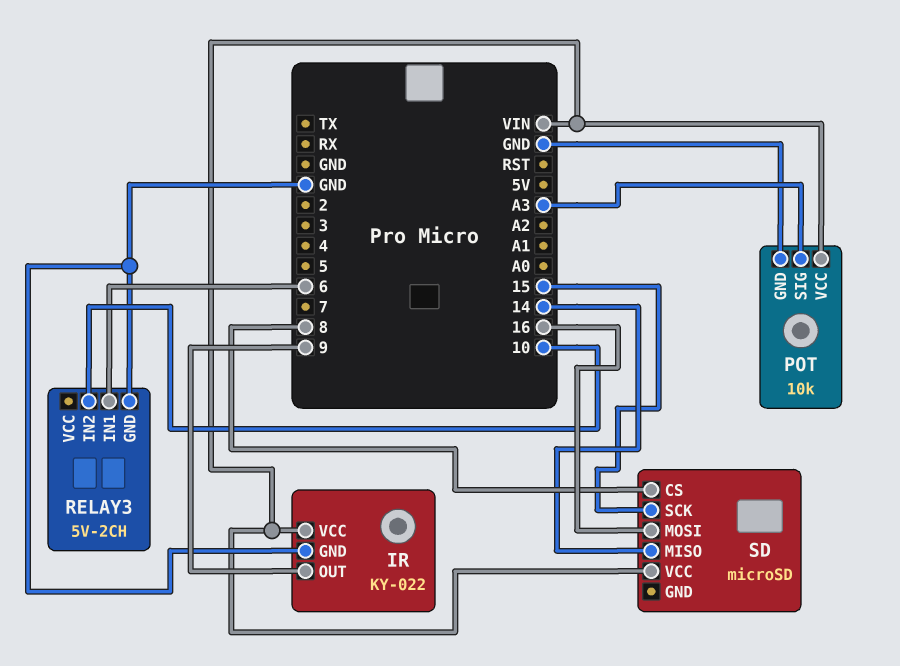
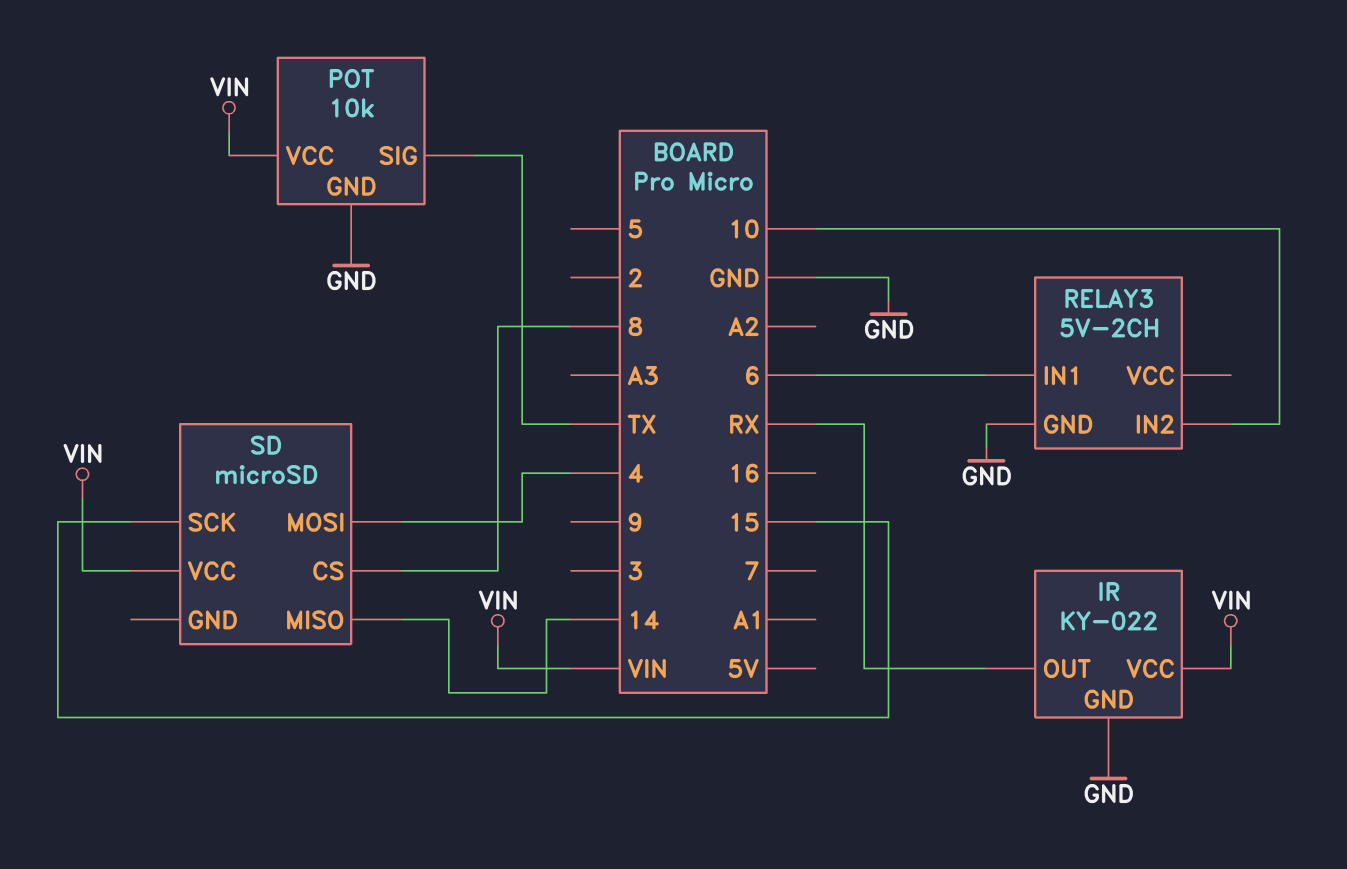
IR pin OUT: 9 -> RX
POT pin SIG: A3 -> TX
SD pin MOSI: 16 -> 4

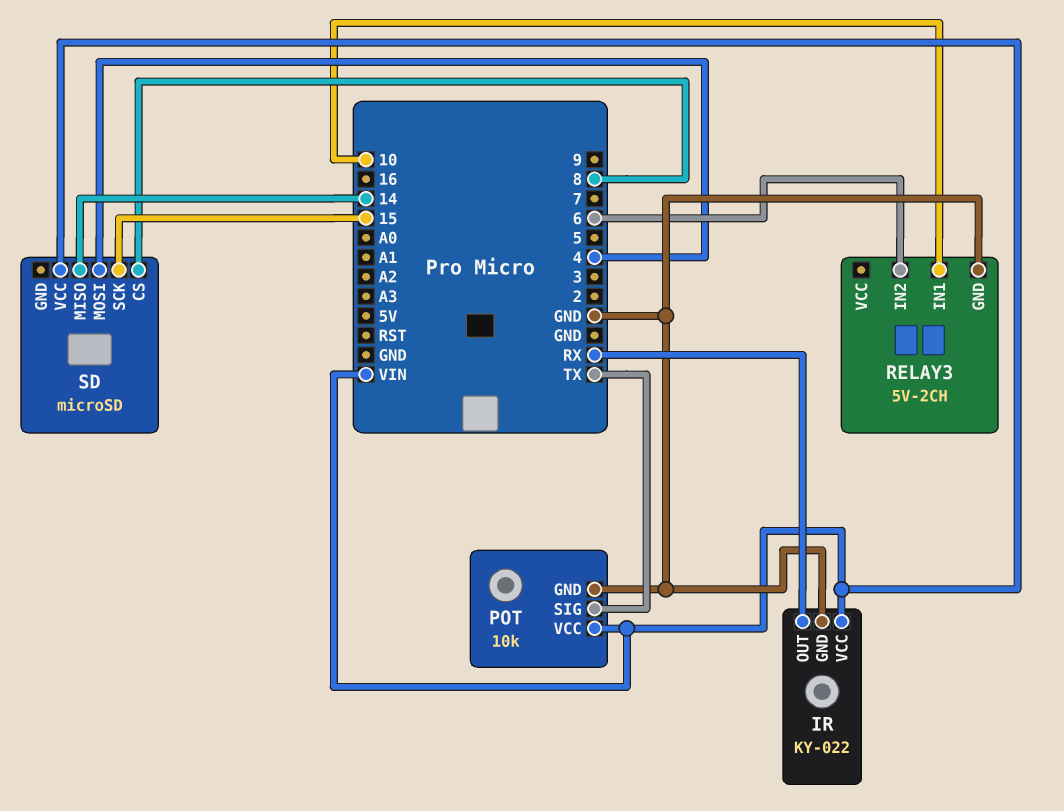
RELAY3 pin IN1: 6 -> 10
RELAY3 pin IN2: 10 -> 6

